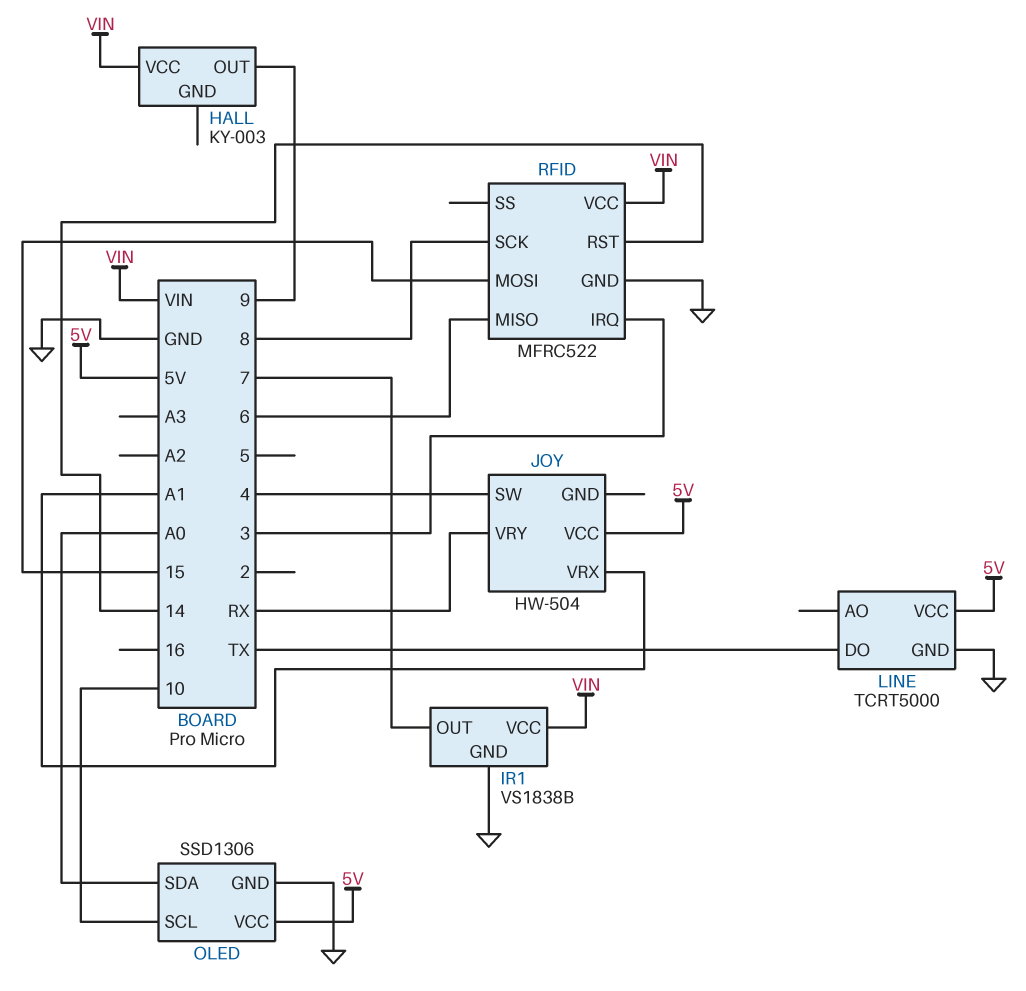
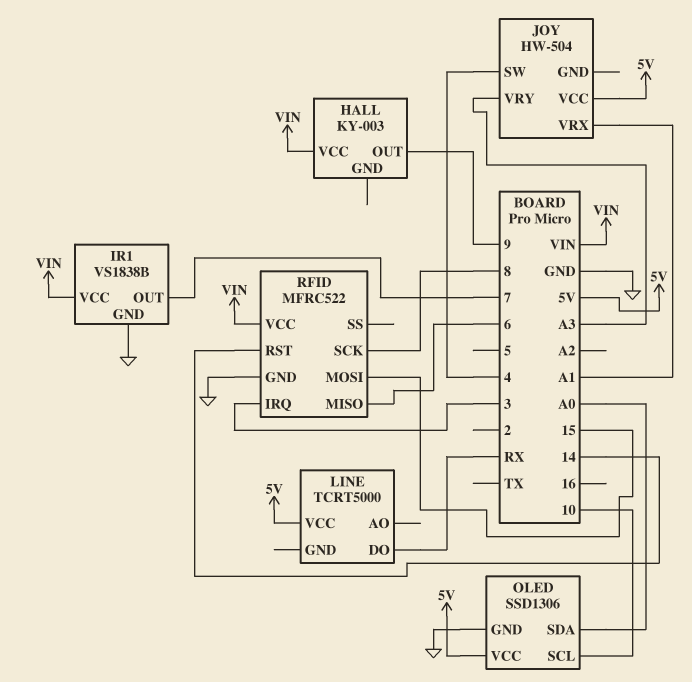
JOY pin VRY: RX -> A3
LINE pin DO: TX -> RX
LINE pin GND: GND -> none

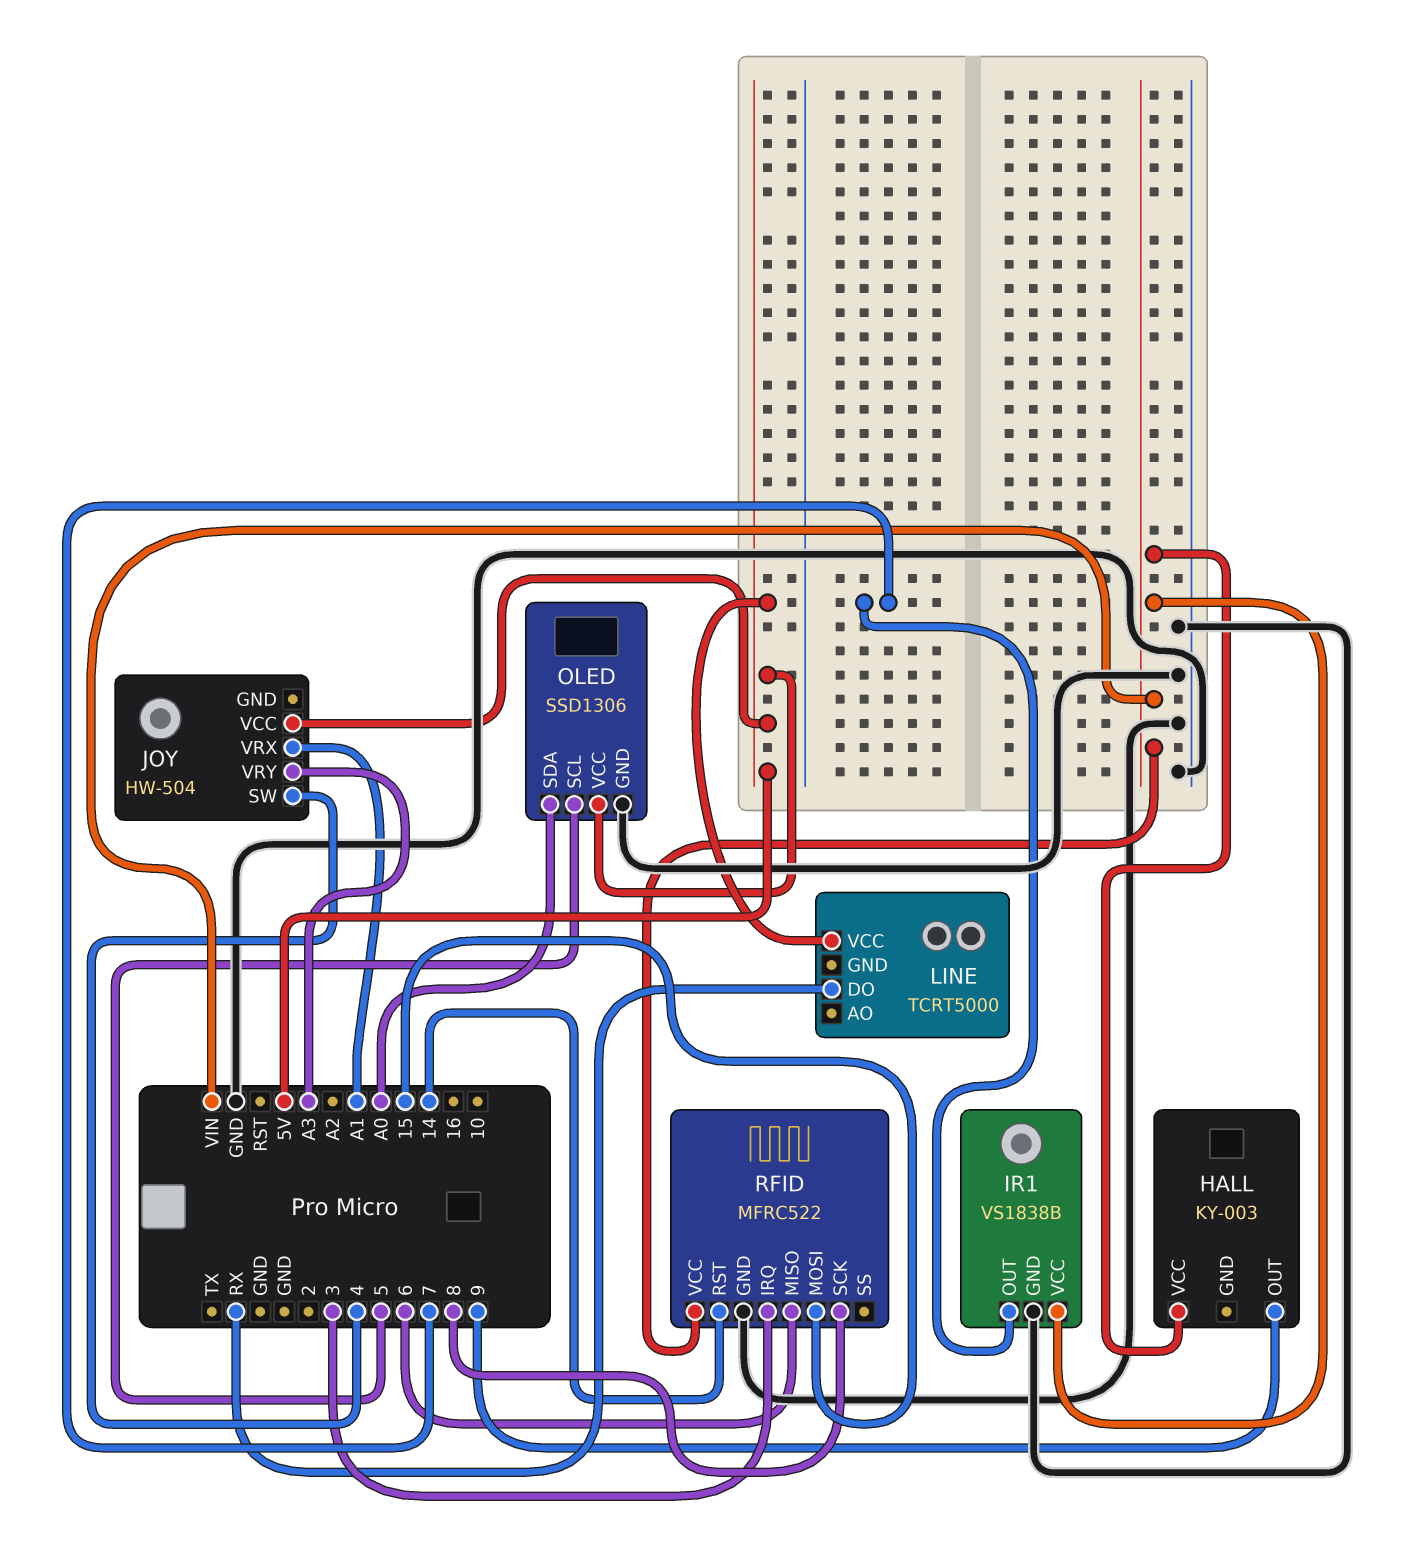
OLED pin SCL: 10 -> 5

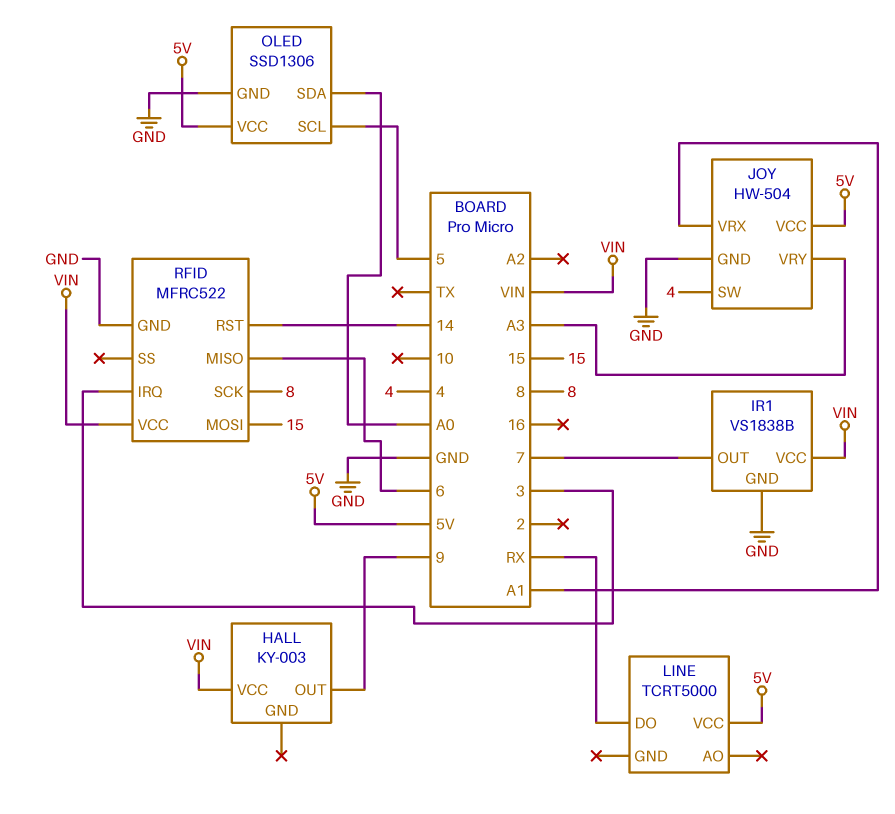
JOY pin GND: none -> GND

